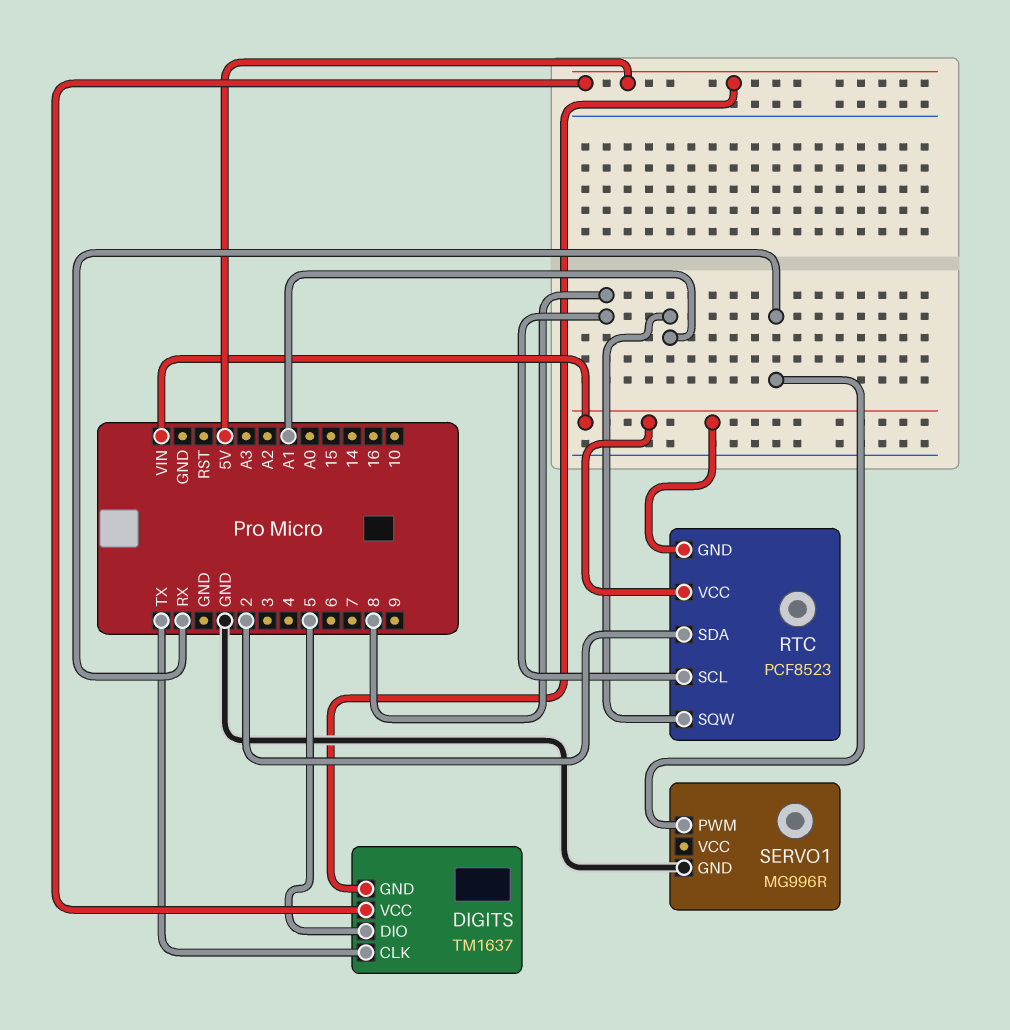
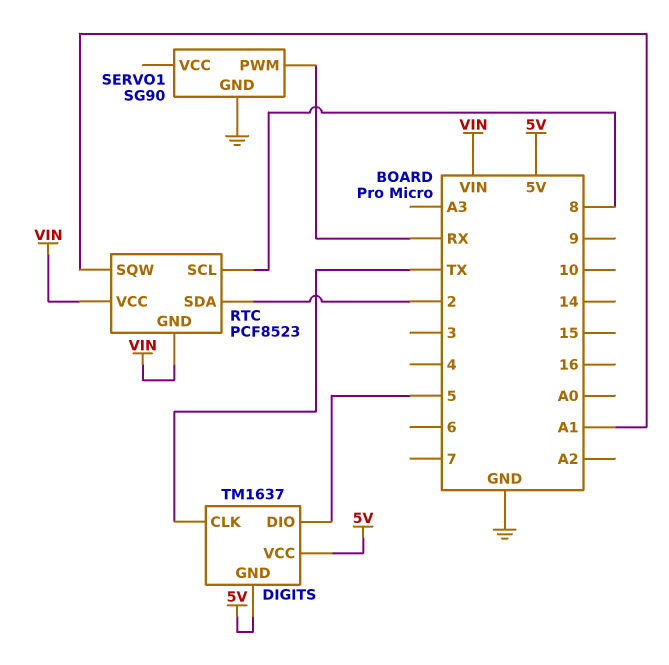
SERVO1: MG996R -> SG90

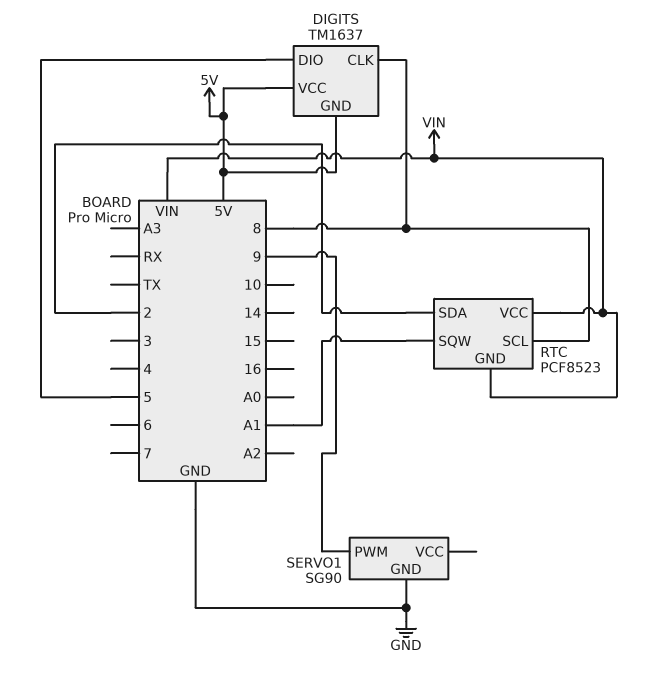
DIGITS pin CLK: TX -> 8
SERVO1 pin PWM: RX -> 9

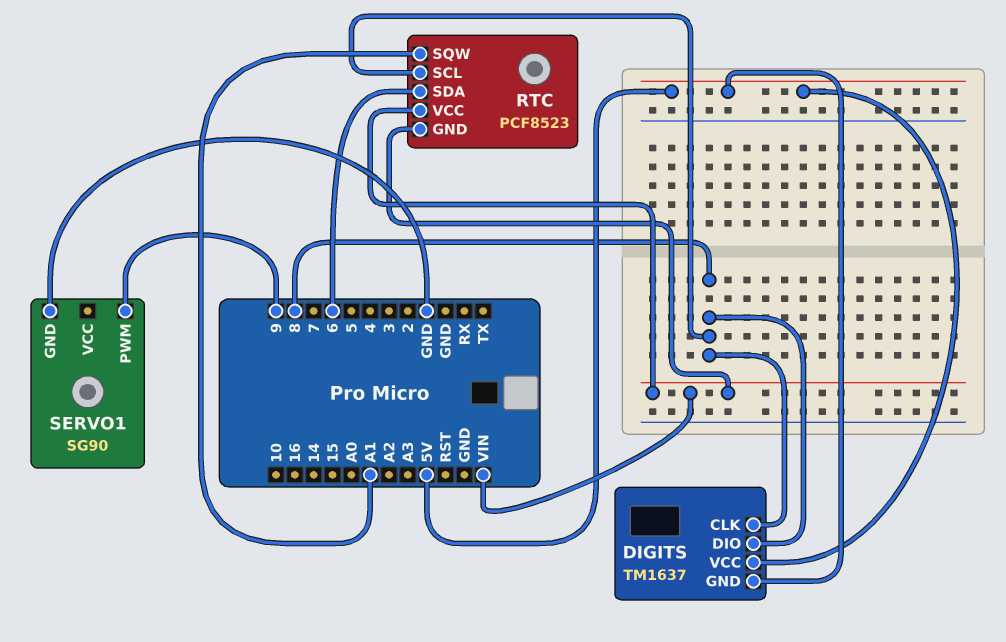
DIGITS pin DIO: 5 -> 8
RTC pin SDA: 2 -> 6

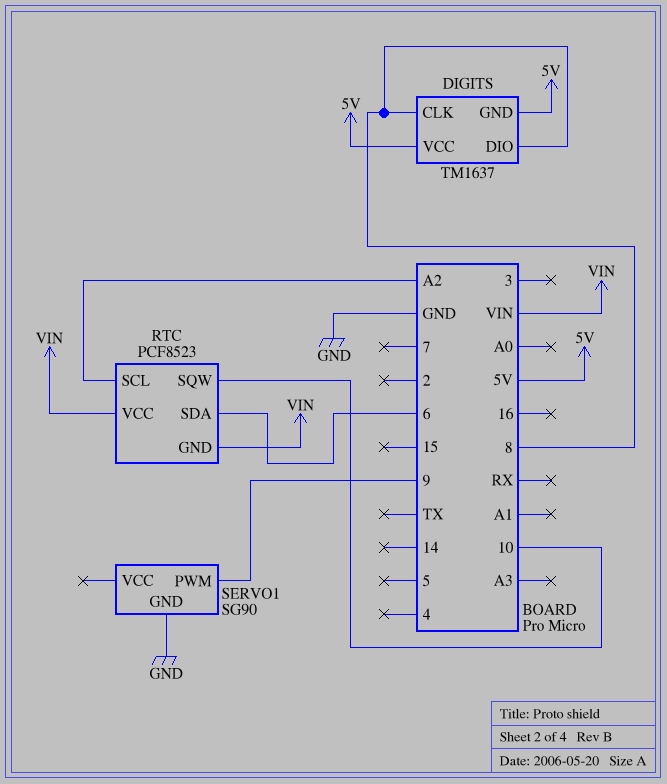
RTC pin SCL: 8 -> A2
RTC pin SQW: A1 -> 10

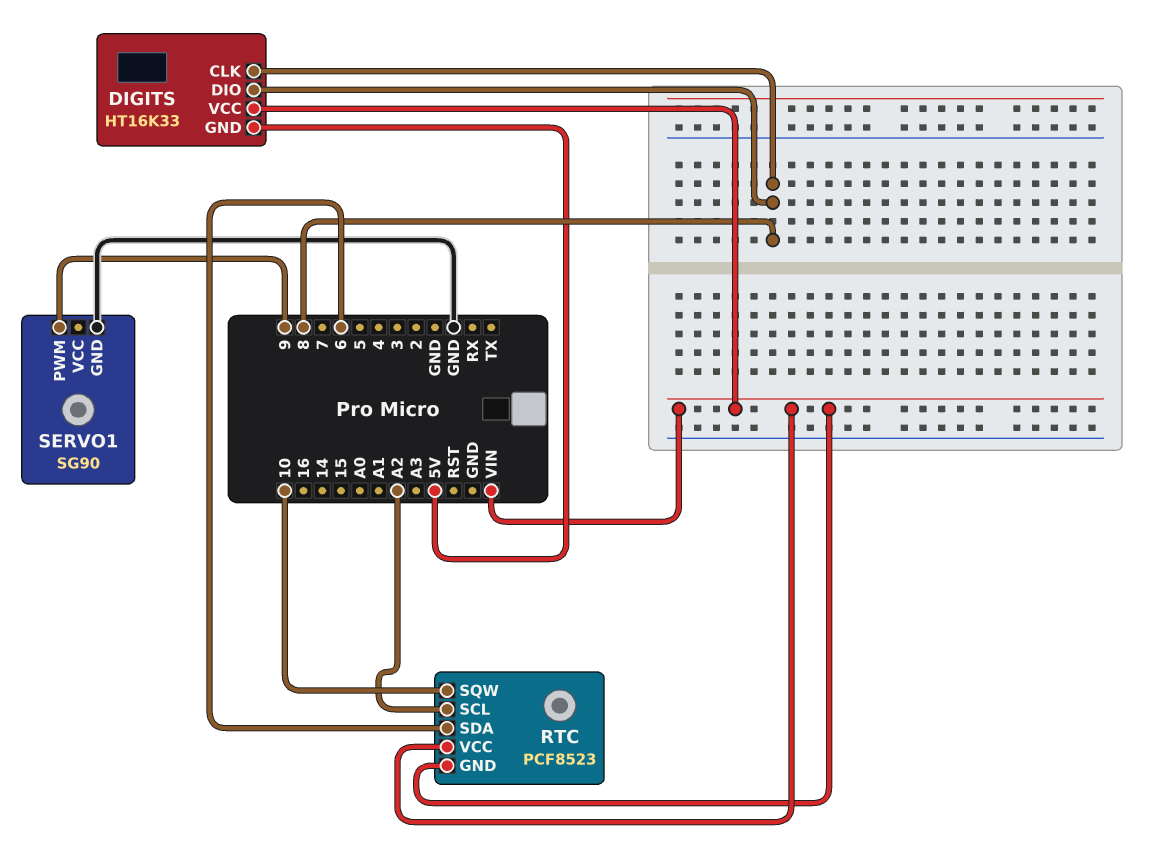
DIGITS: TM1637 -> HT16K33
DIGITS pin VCC: 5V -> VIN

